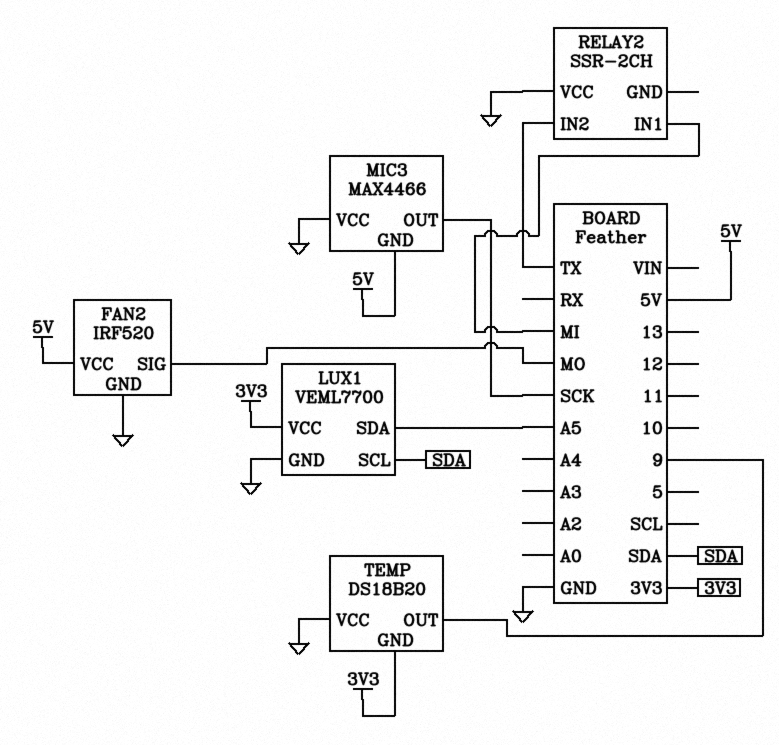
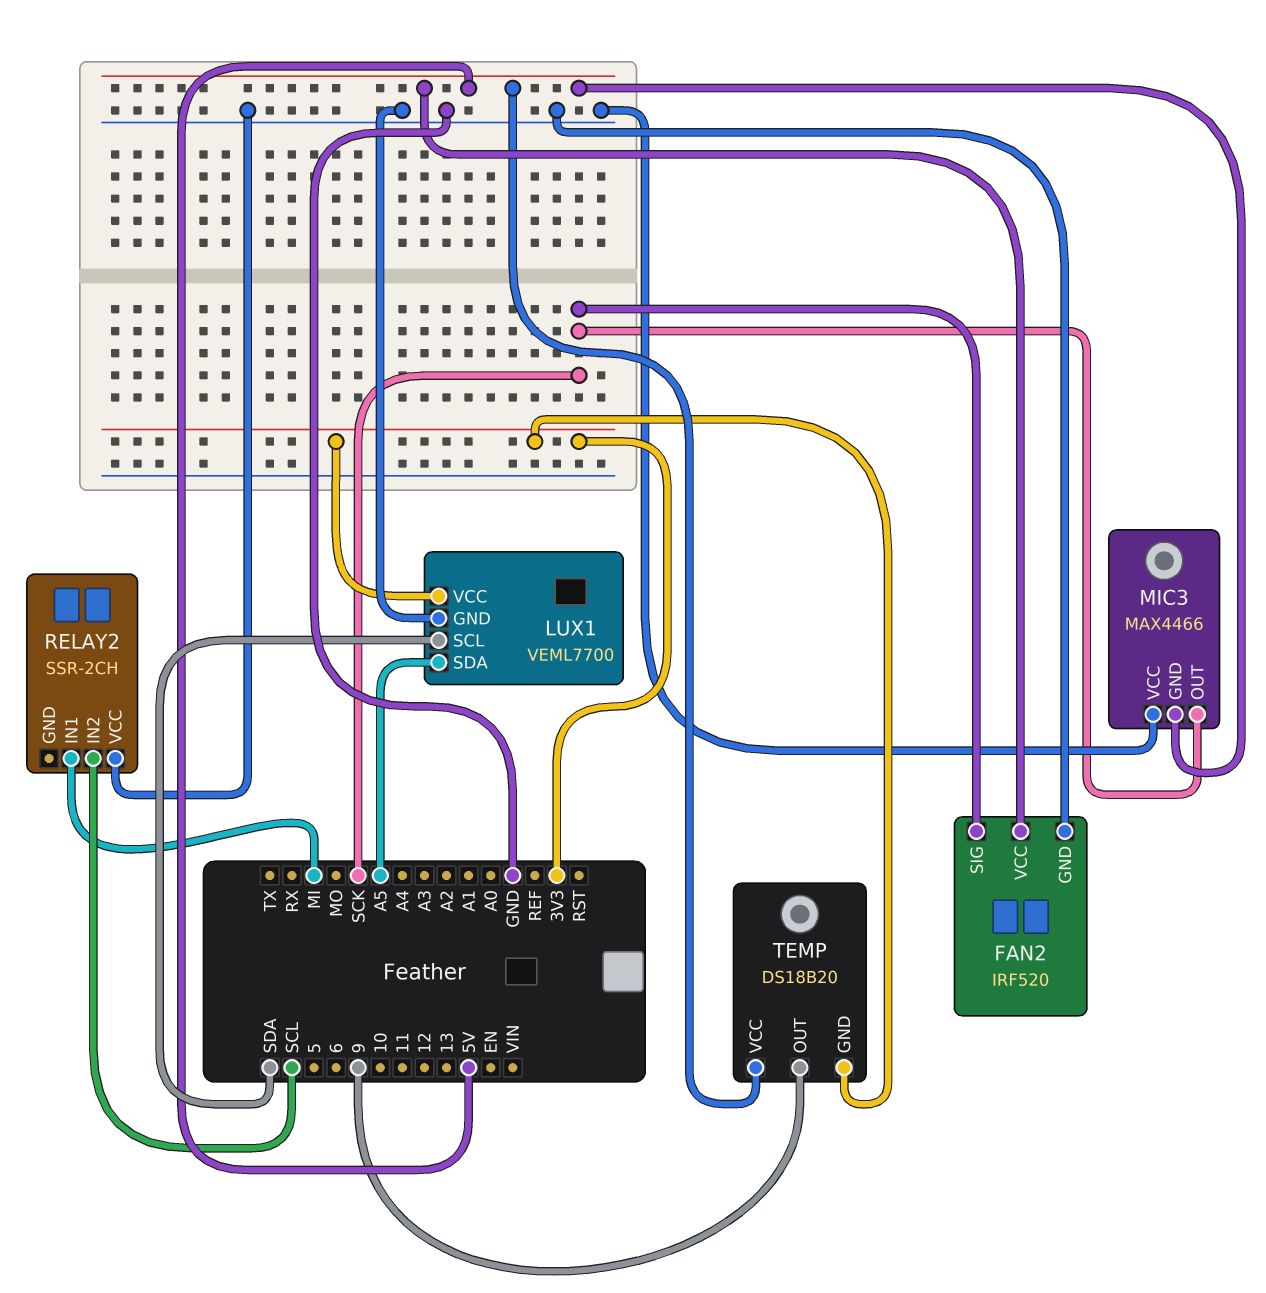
FAN2 pin SIG: MO -> SCK
RELAY2 pin IN2: TX -> SCL
TEMP pin VCC: GND -> 5V

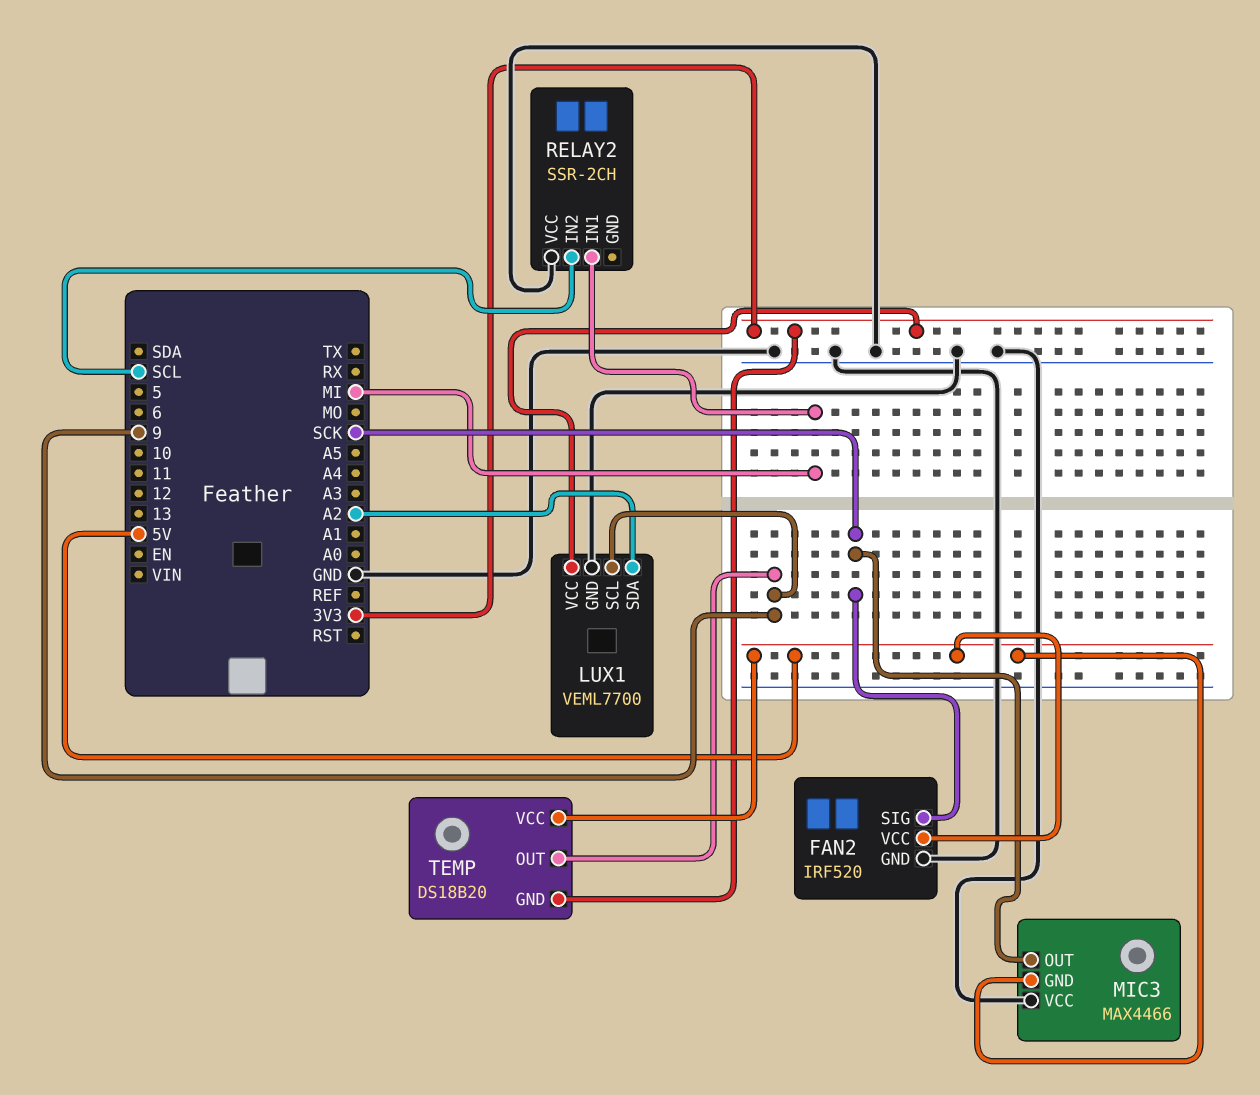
LUX1 pin SCL: SDA -> 9
LUX1 pin SDA: A5 -> A2

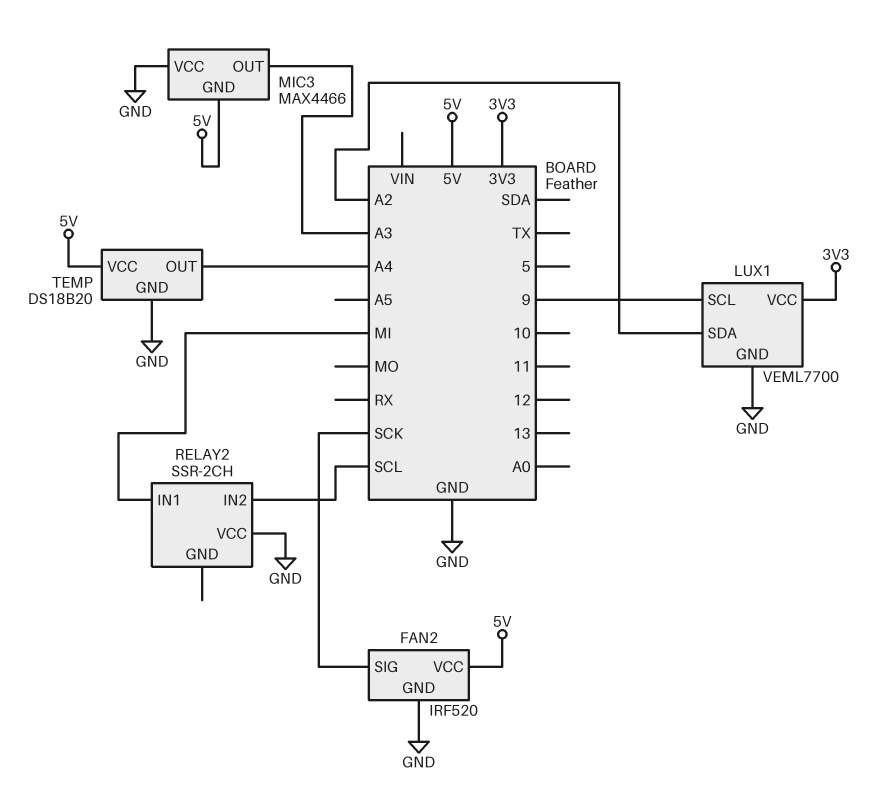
MIC3 pin OUT: SCK -> A3
TEMP pin GND: 3V3 -> GND
TEMP pin OUT: 9 -> A4

